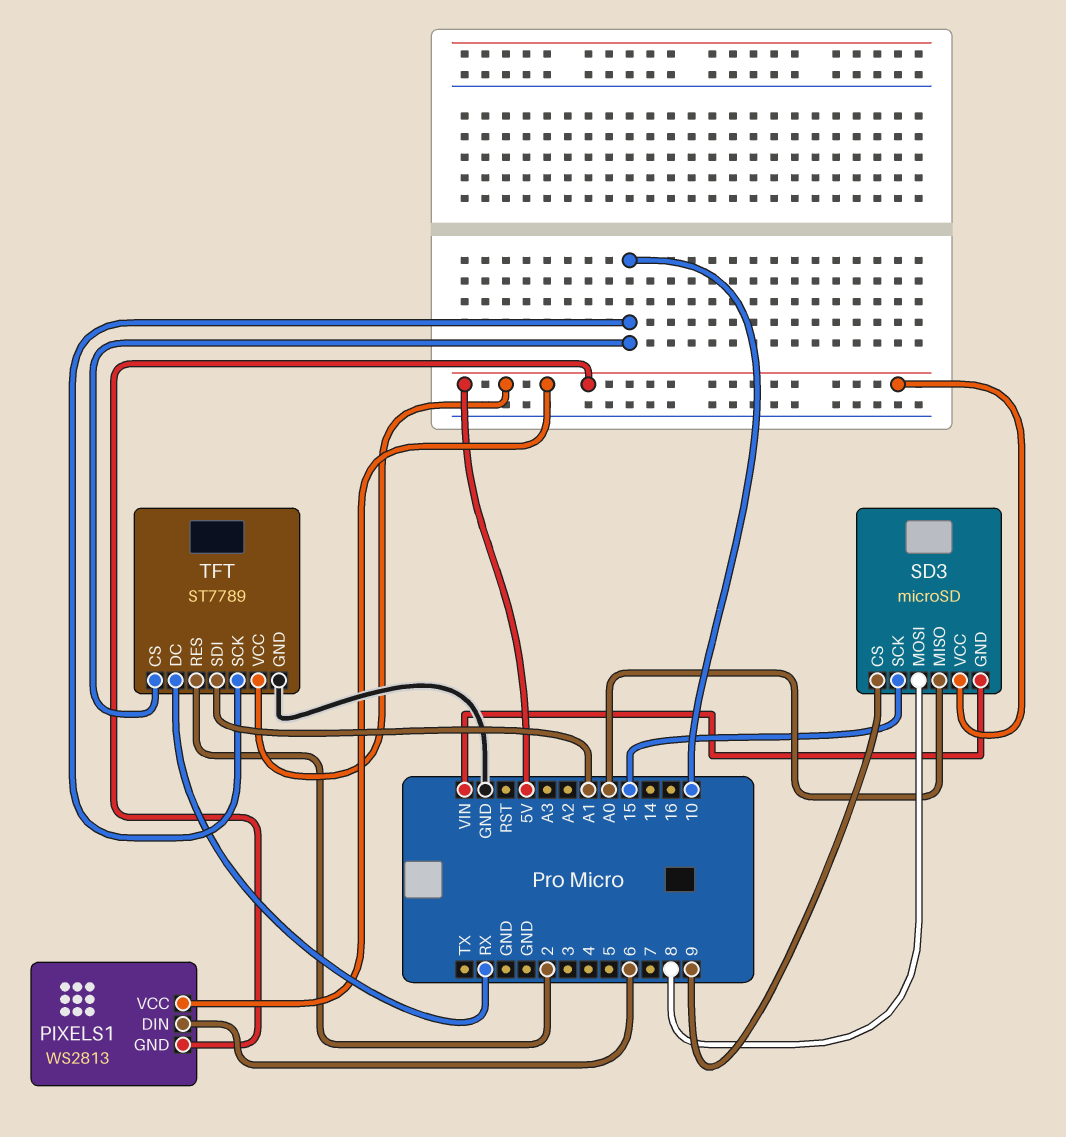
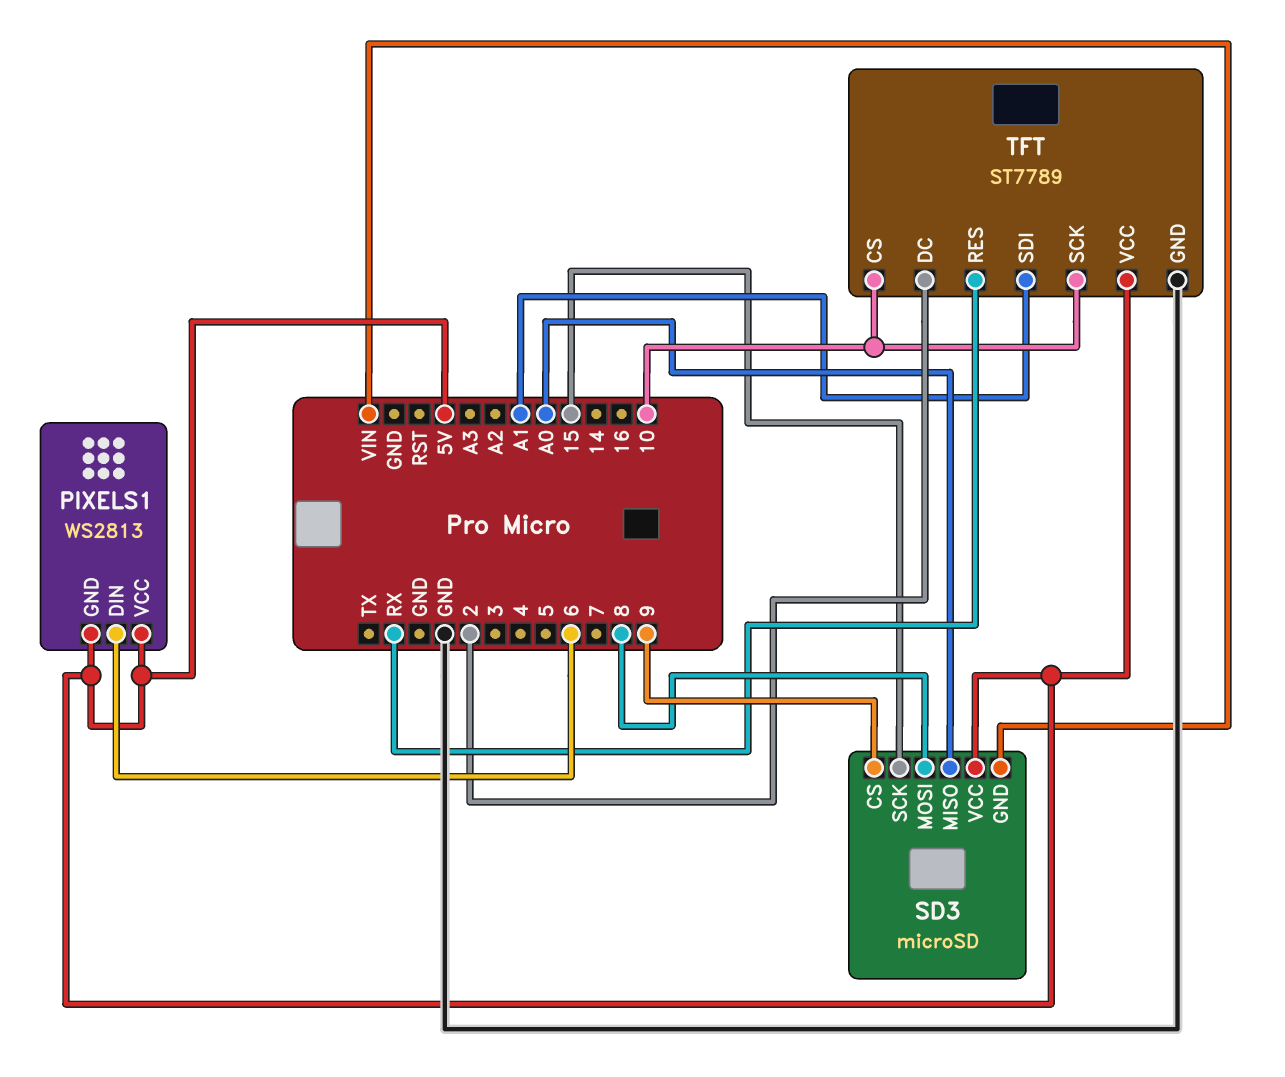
TFT pin DC: RX -> 2
TFT pin RES: 2 -> RX

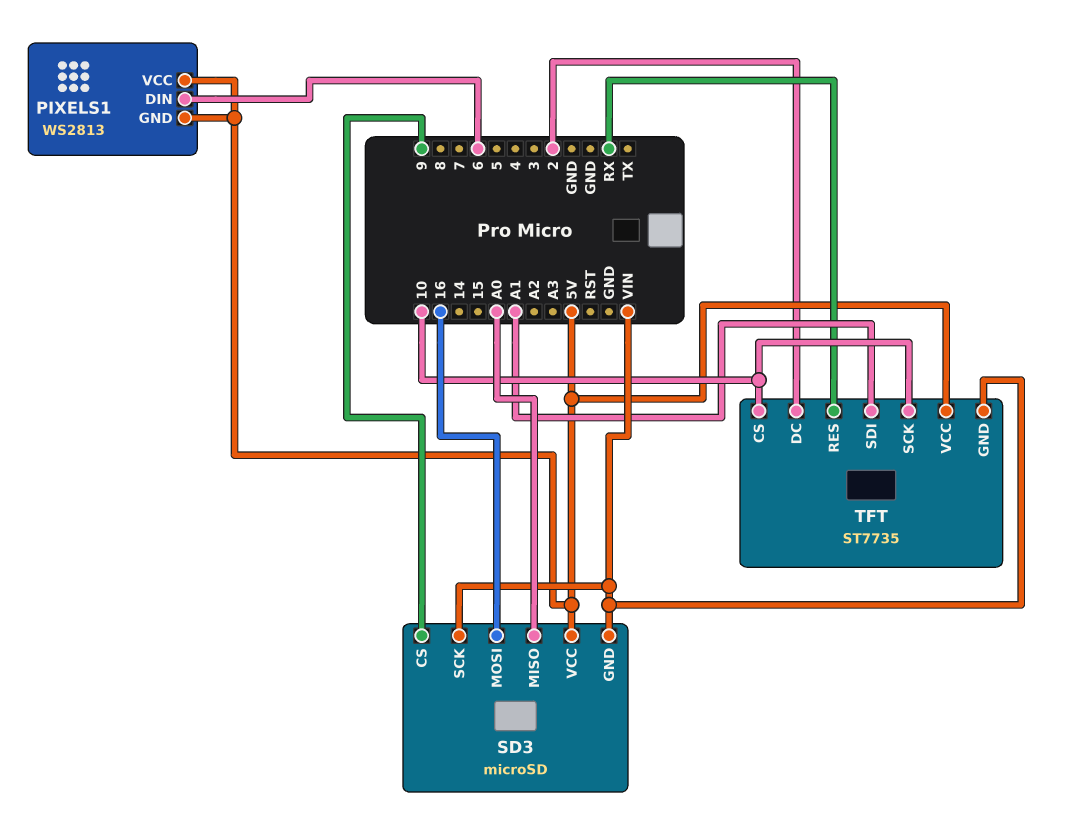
SD3 pin MOSI: 8 -> 16
SD3 pin SCK: 15 -> VIN
TFT: ST7789 -> ST7735
TFT pin GND: GND -> VIN

